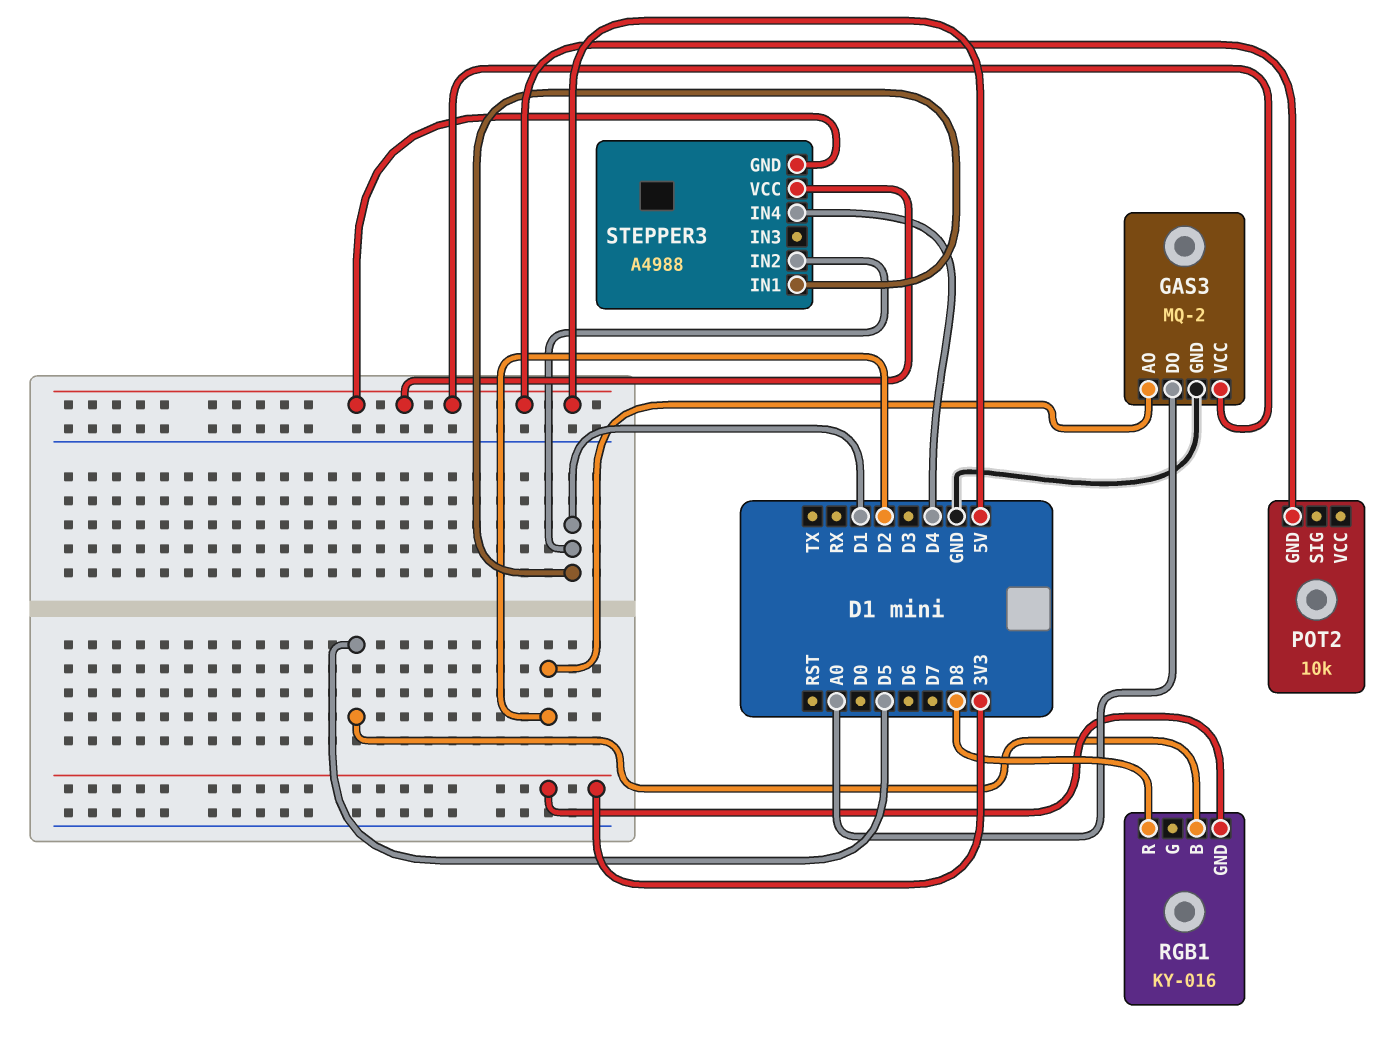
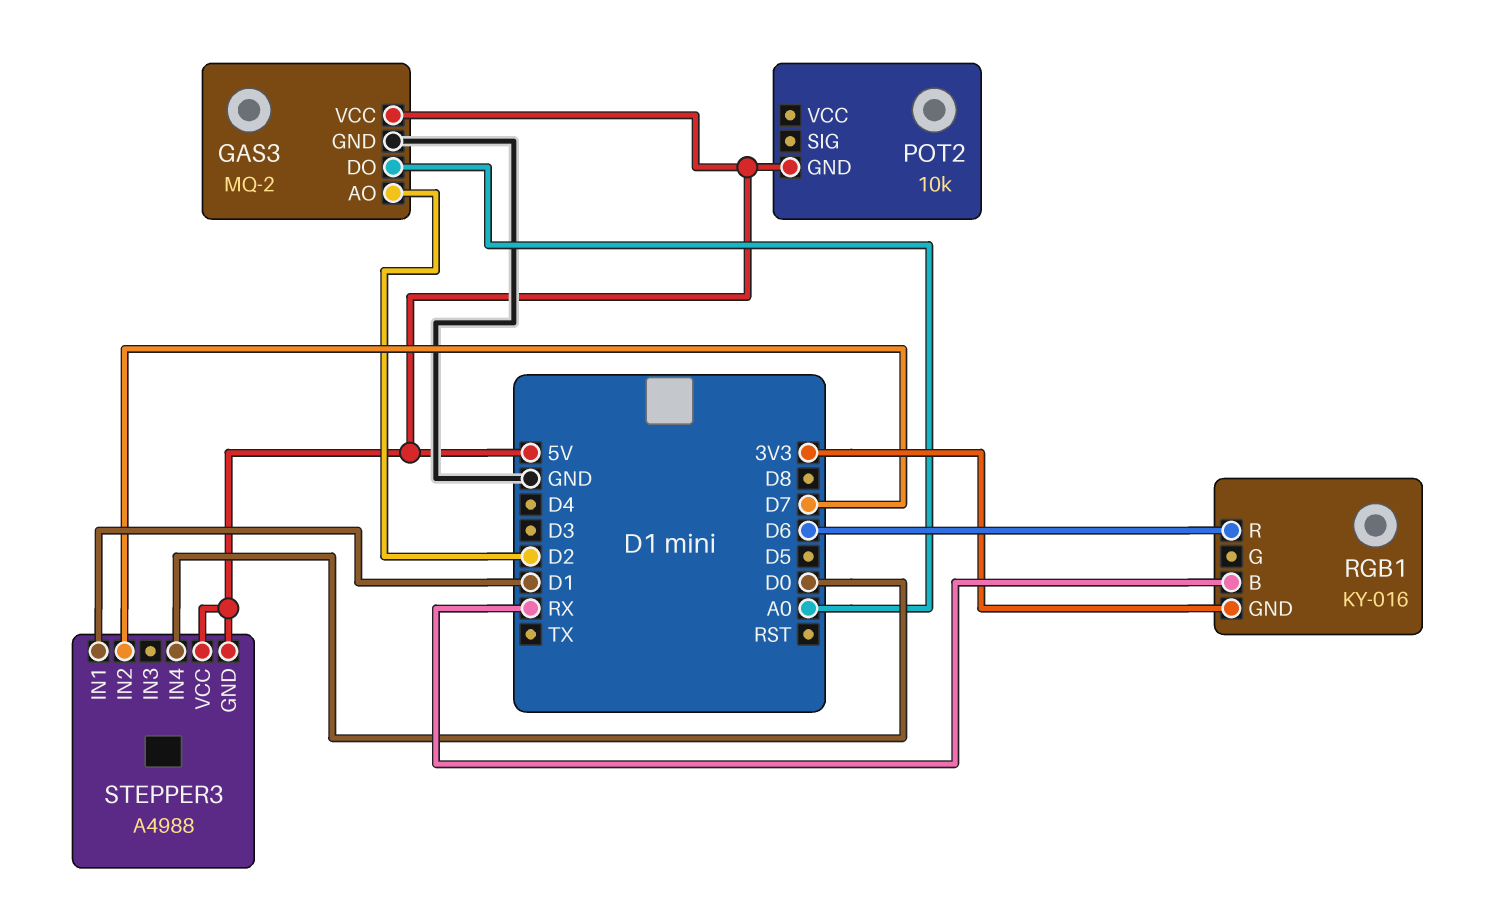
RGB1 pin B: D5 -> RX
RGB1 pin R: D8 -> D6
STEPPER3 pin IN2: D1 -> D7
STEPPER3 pin IN4: D4 -> D0

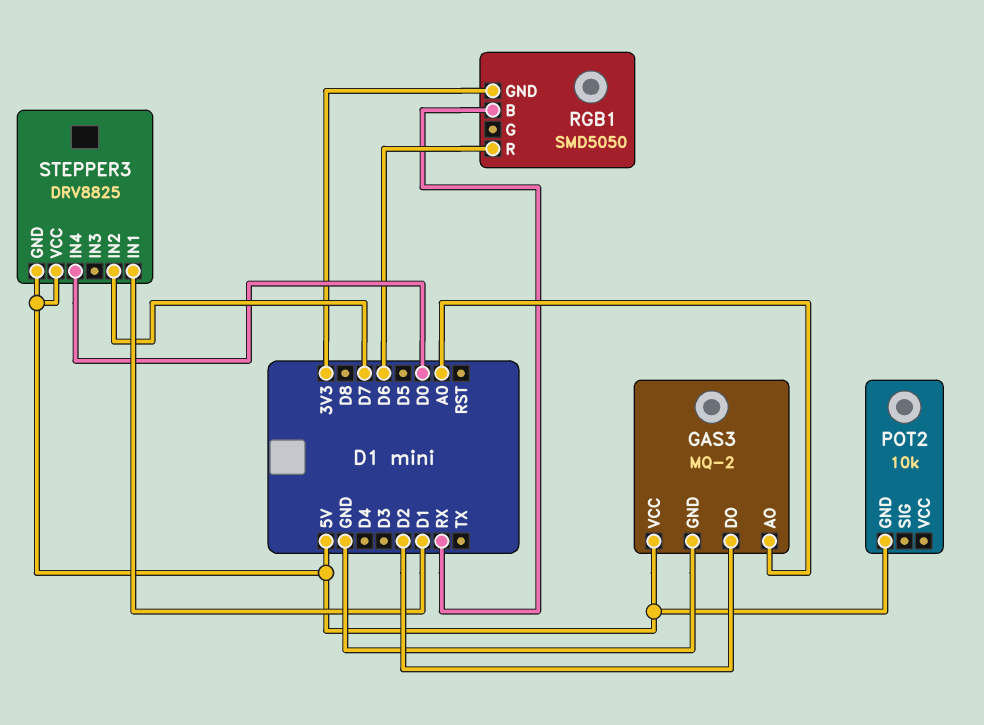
GAS3 pin AO: D2 -> A0
GAS3 pin DO: A0 -> D2
RGB1: KY-016 -> SMD5050
STEPPER3: A4988 -> DRV8825

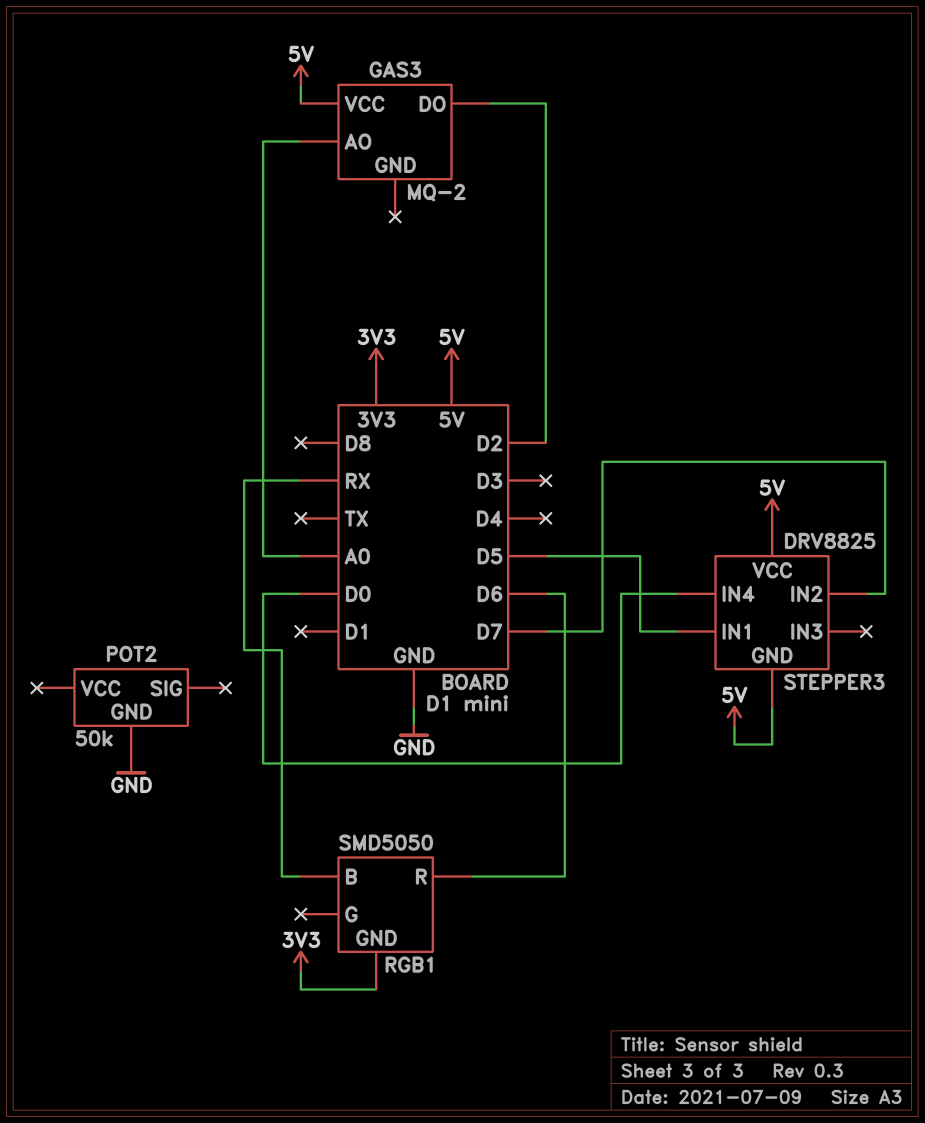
GAS3 pin GND: GND -> none
POT2: 10k -> 50k
POT2 pin GND: 5V -> GND
STEPPER3 pin IN1: D1 -> D5

